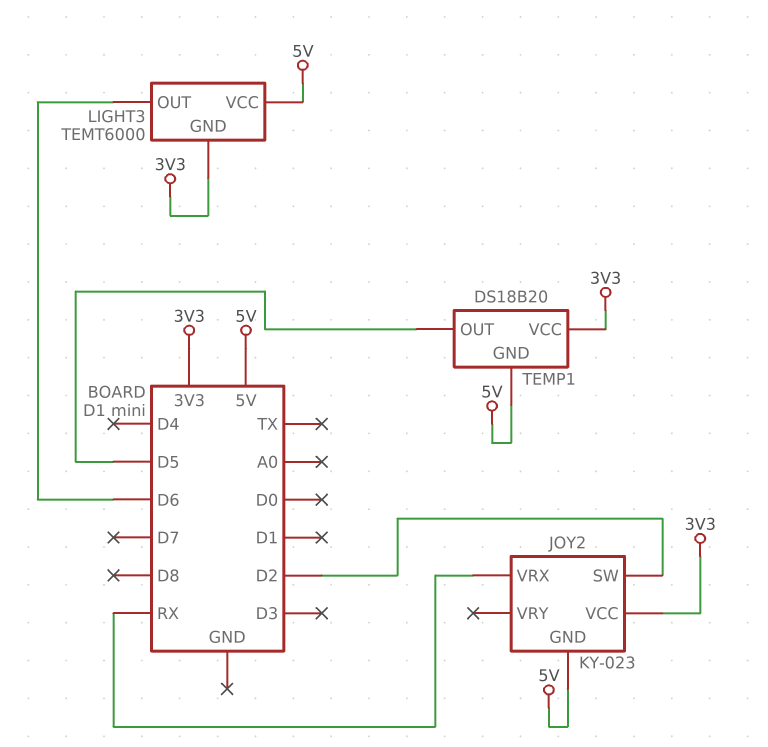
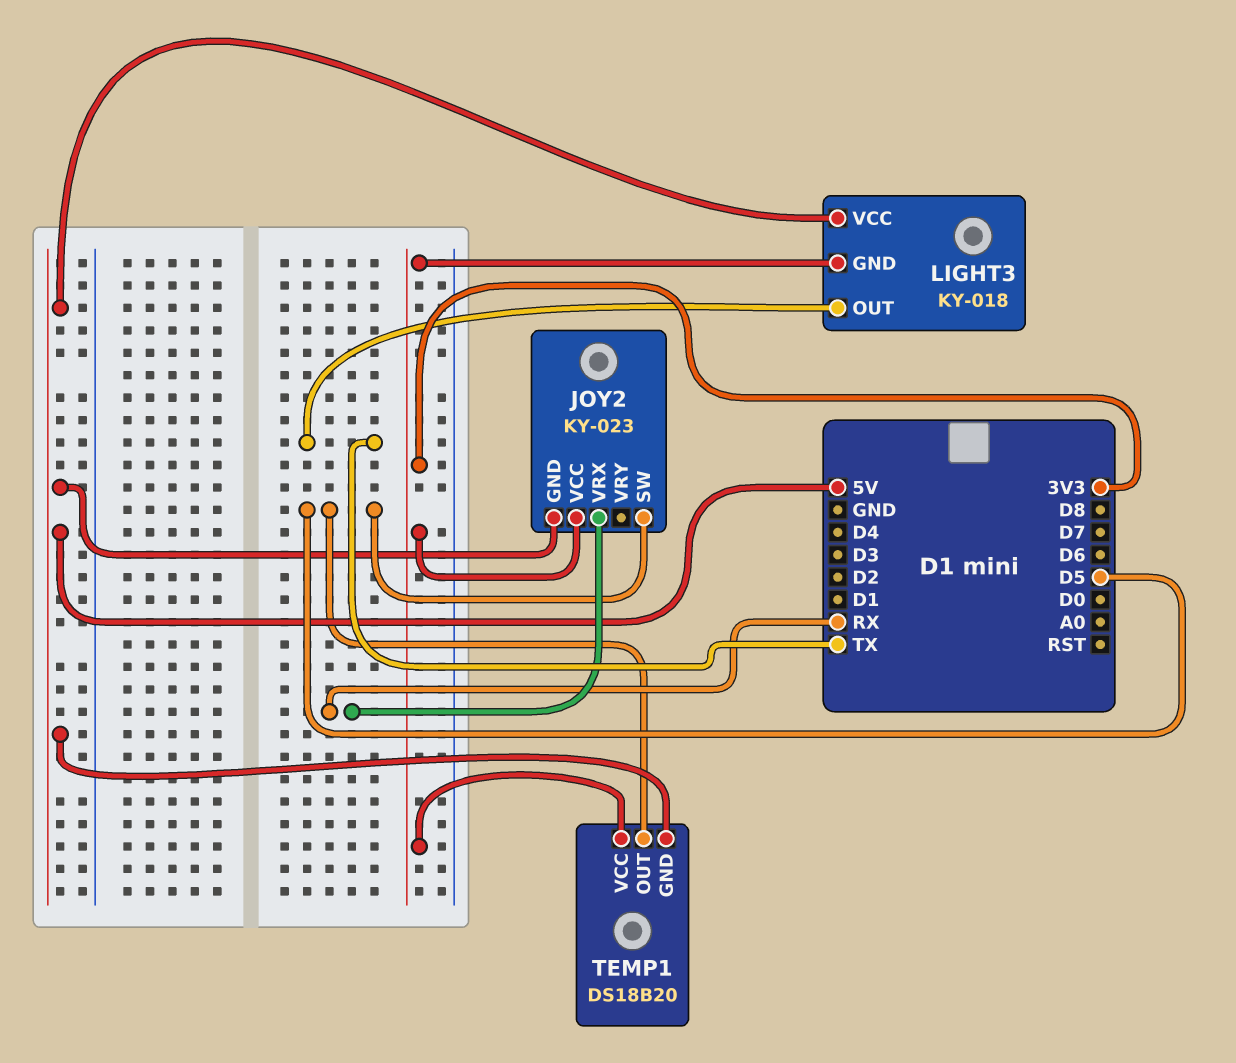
JOY2 pin SW: D2 -> D5
LIGHT3: TEMT6000 -> KY-018
LIGHT3 pin OUT: D6 -> TX

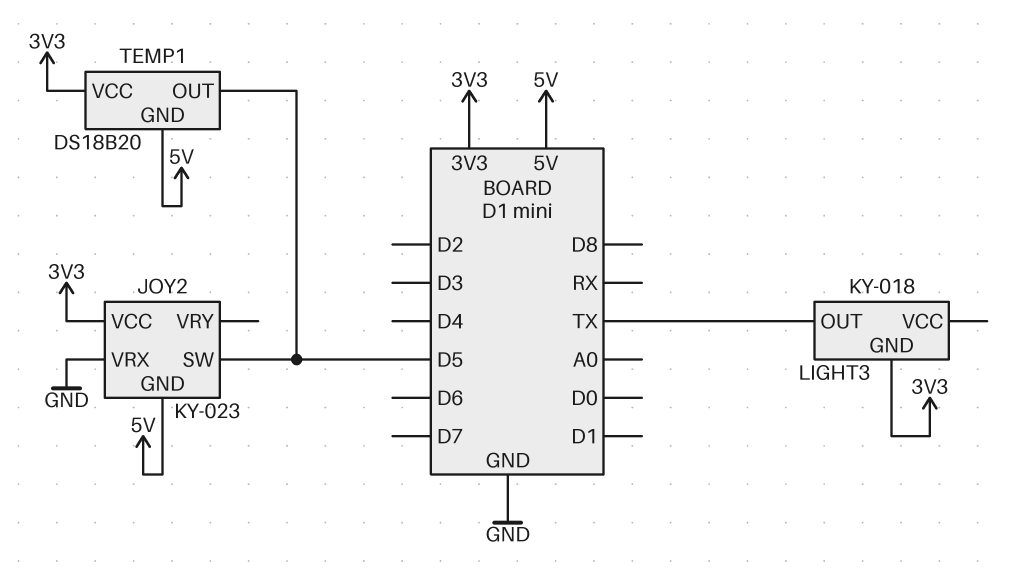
JOY2 pin VRX: RX -> GND
LIGHT3 pin VCC: 5V -> none

